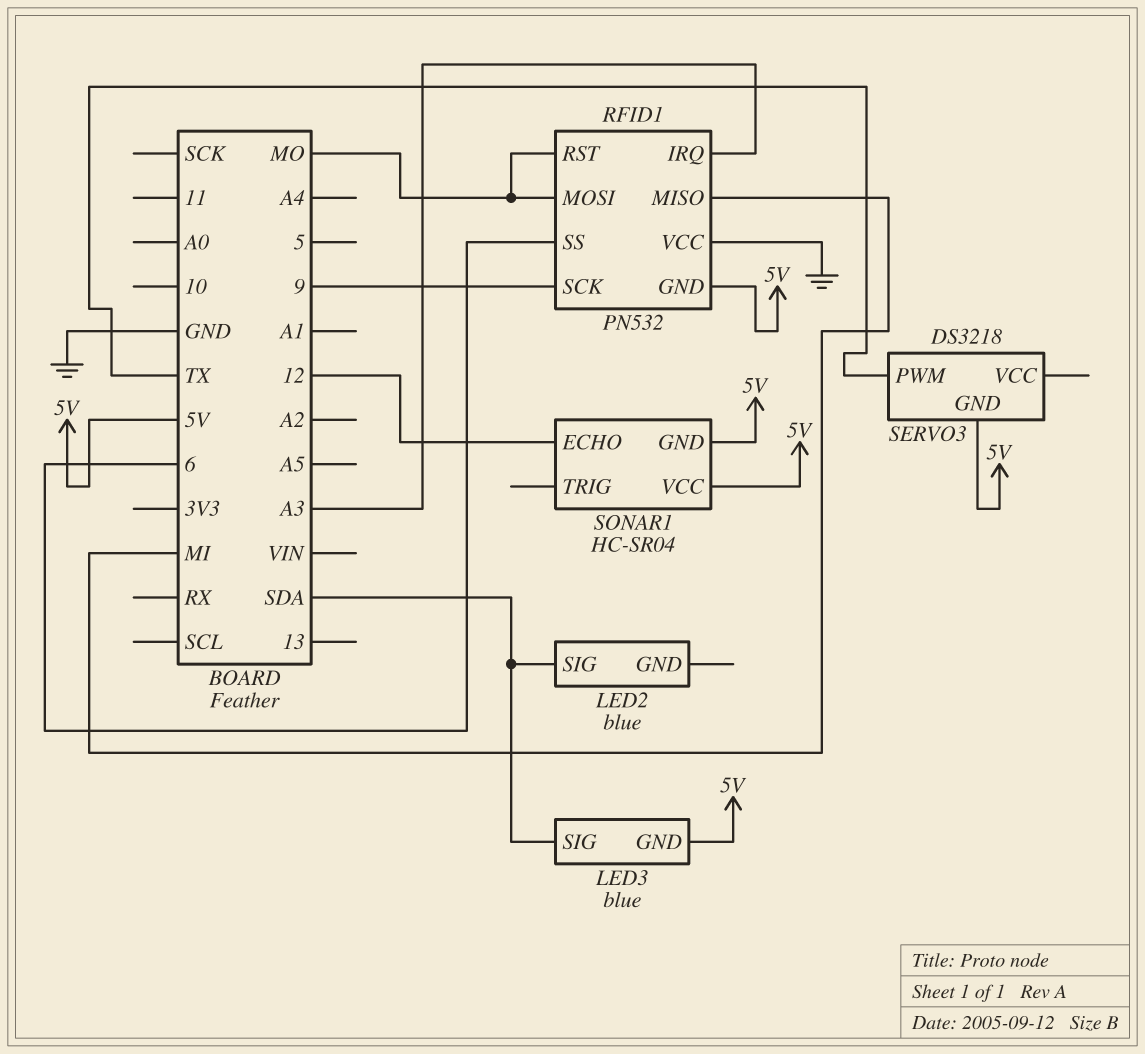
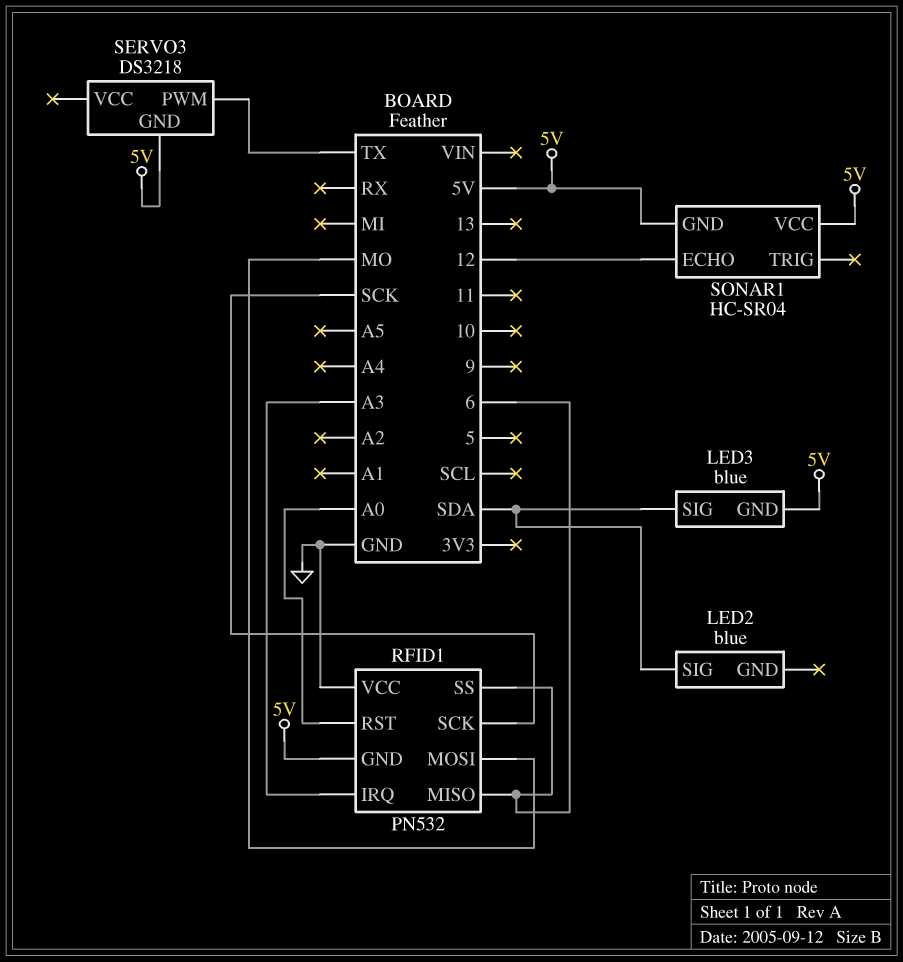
RFID1 pin MISO: MI -> 6
RFID1 pin RST: MO -> A0
RFID1 pin SCK: 9 -> SCK

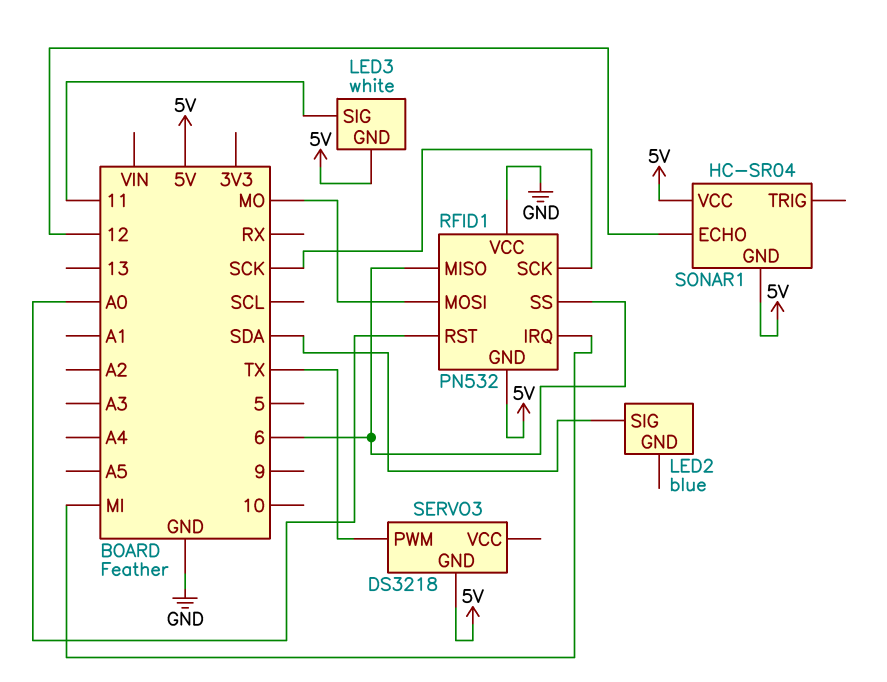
LED3: blue -> white
LED3 pin SIG: SDA -> 11
RFID1 pin IRQ: A3 -> MI

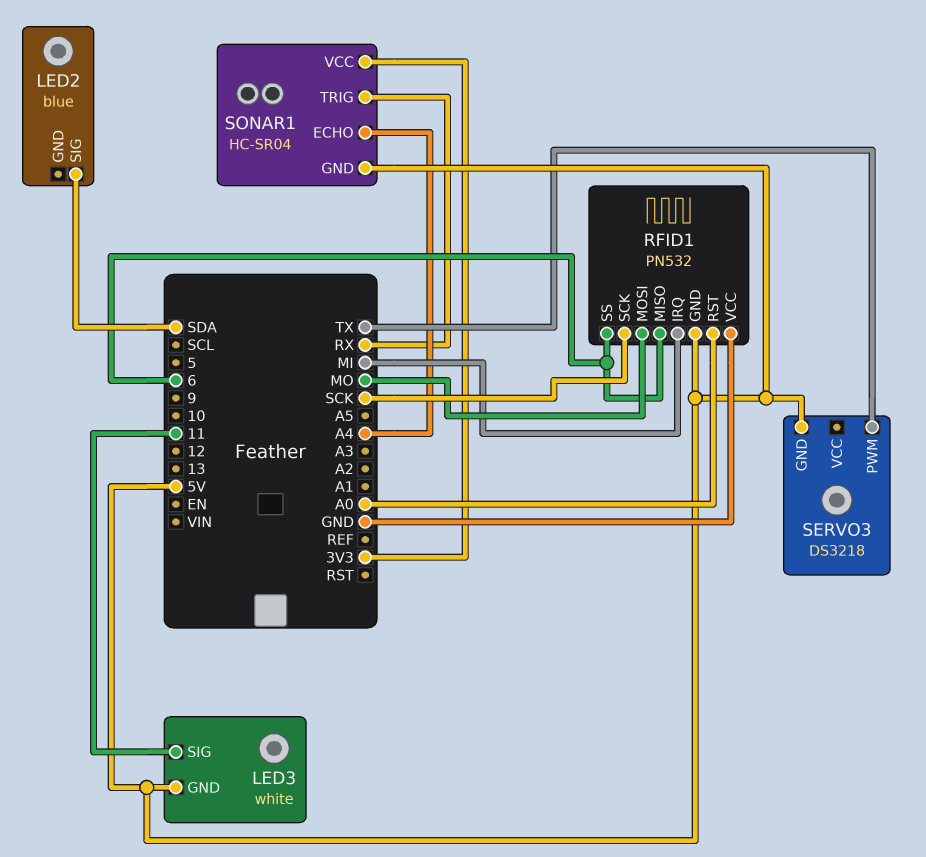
SONAR1 pin ECHO: 12 -> A4
SONAR1 pin TRIG: none -> RX
SONAR1 pin VCC: 5V -> 3V3

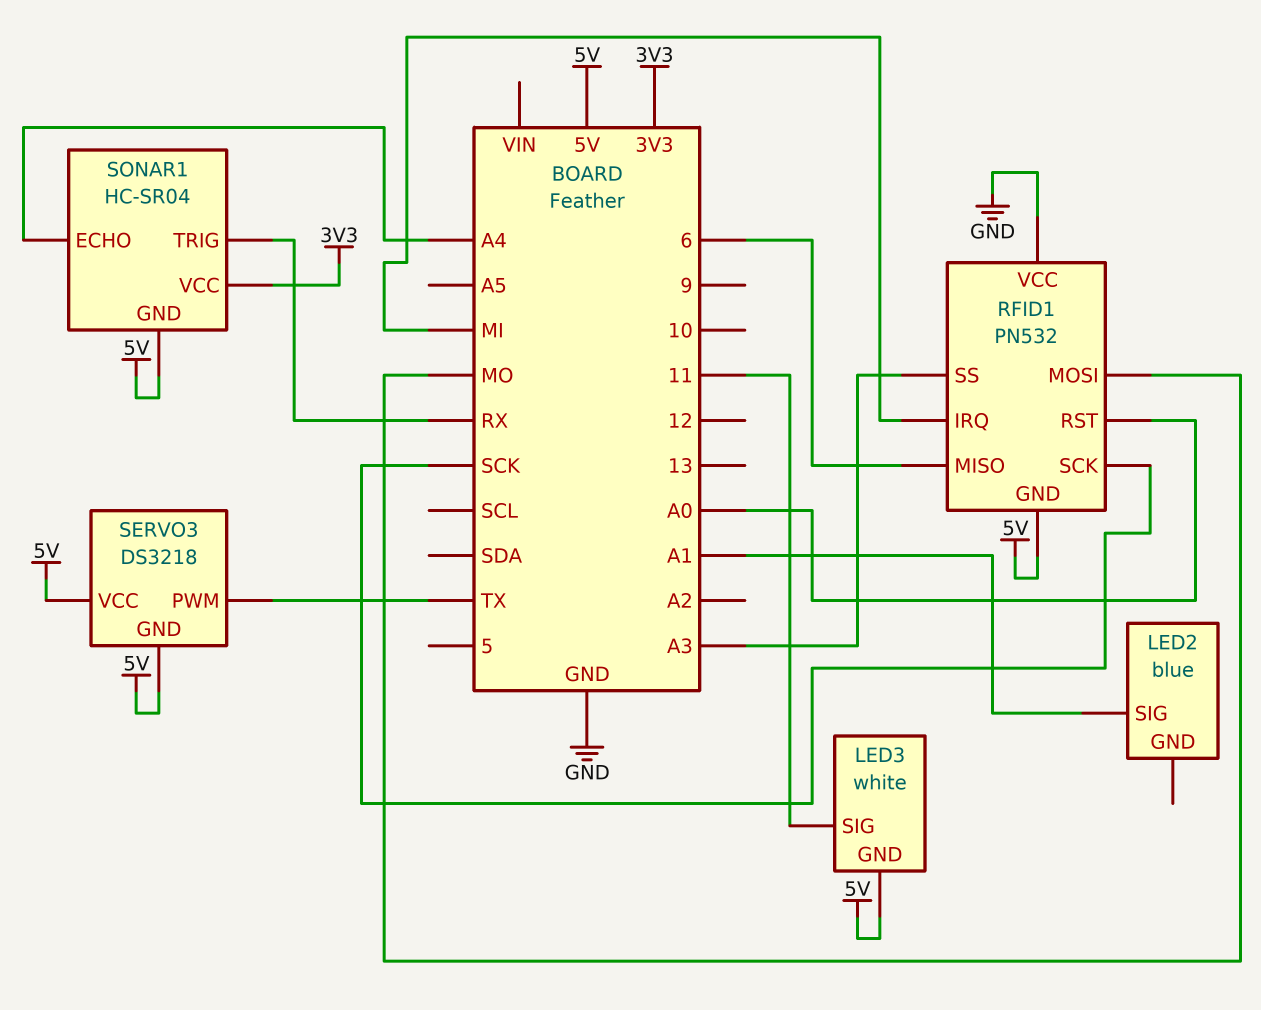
LED2 pin SIG: SDA -> A1
RFID1 pin SS: 6 -> A3
SERVO3 pin VCC: none -> 5V

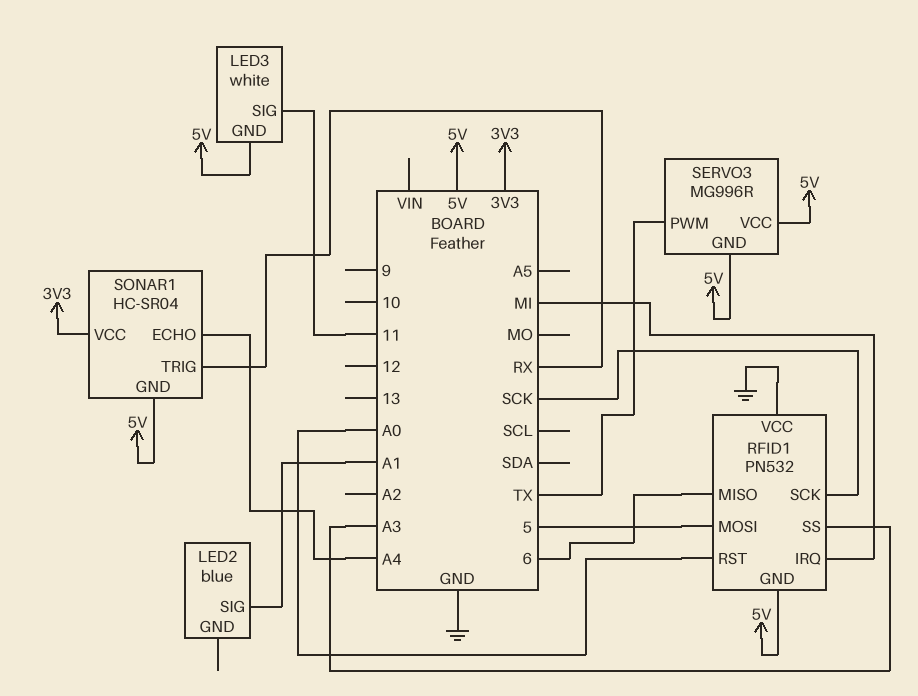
RFID1 pin MOSI: MO -> 5
SERVO3: DS3218 -> MG996R

